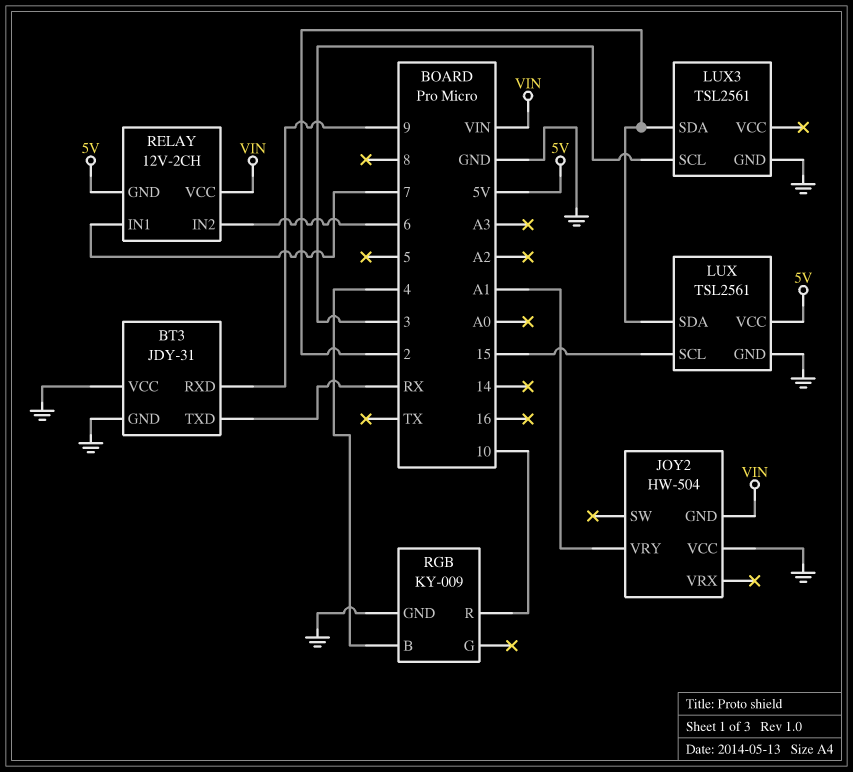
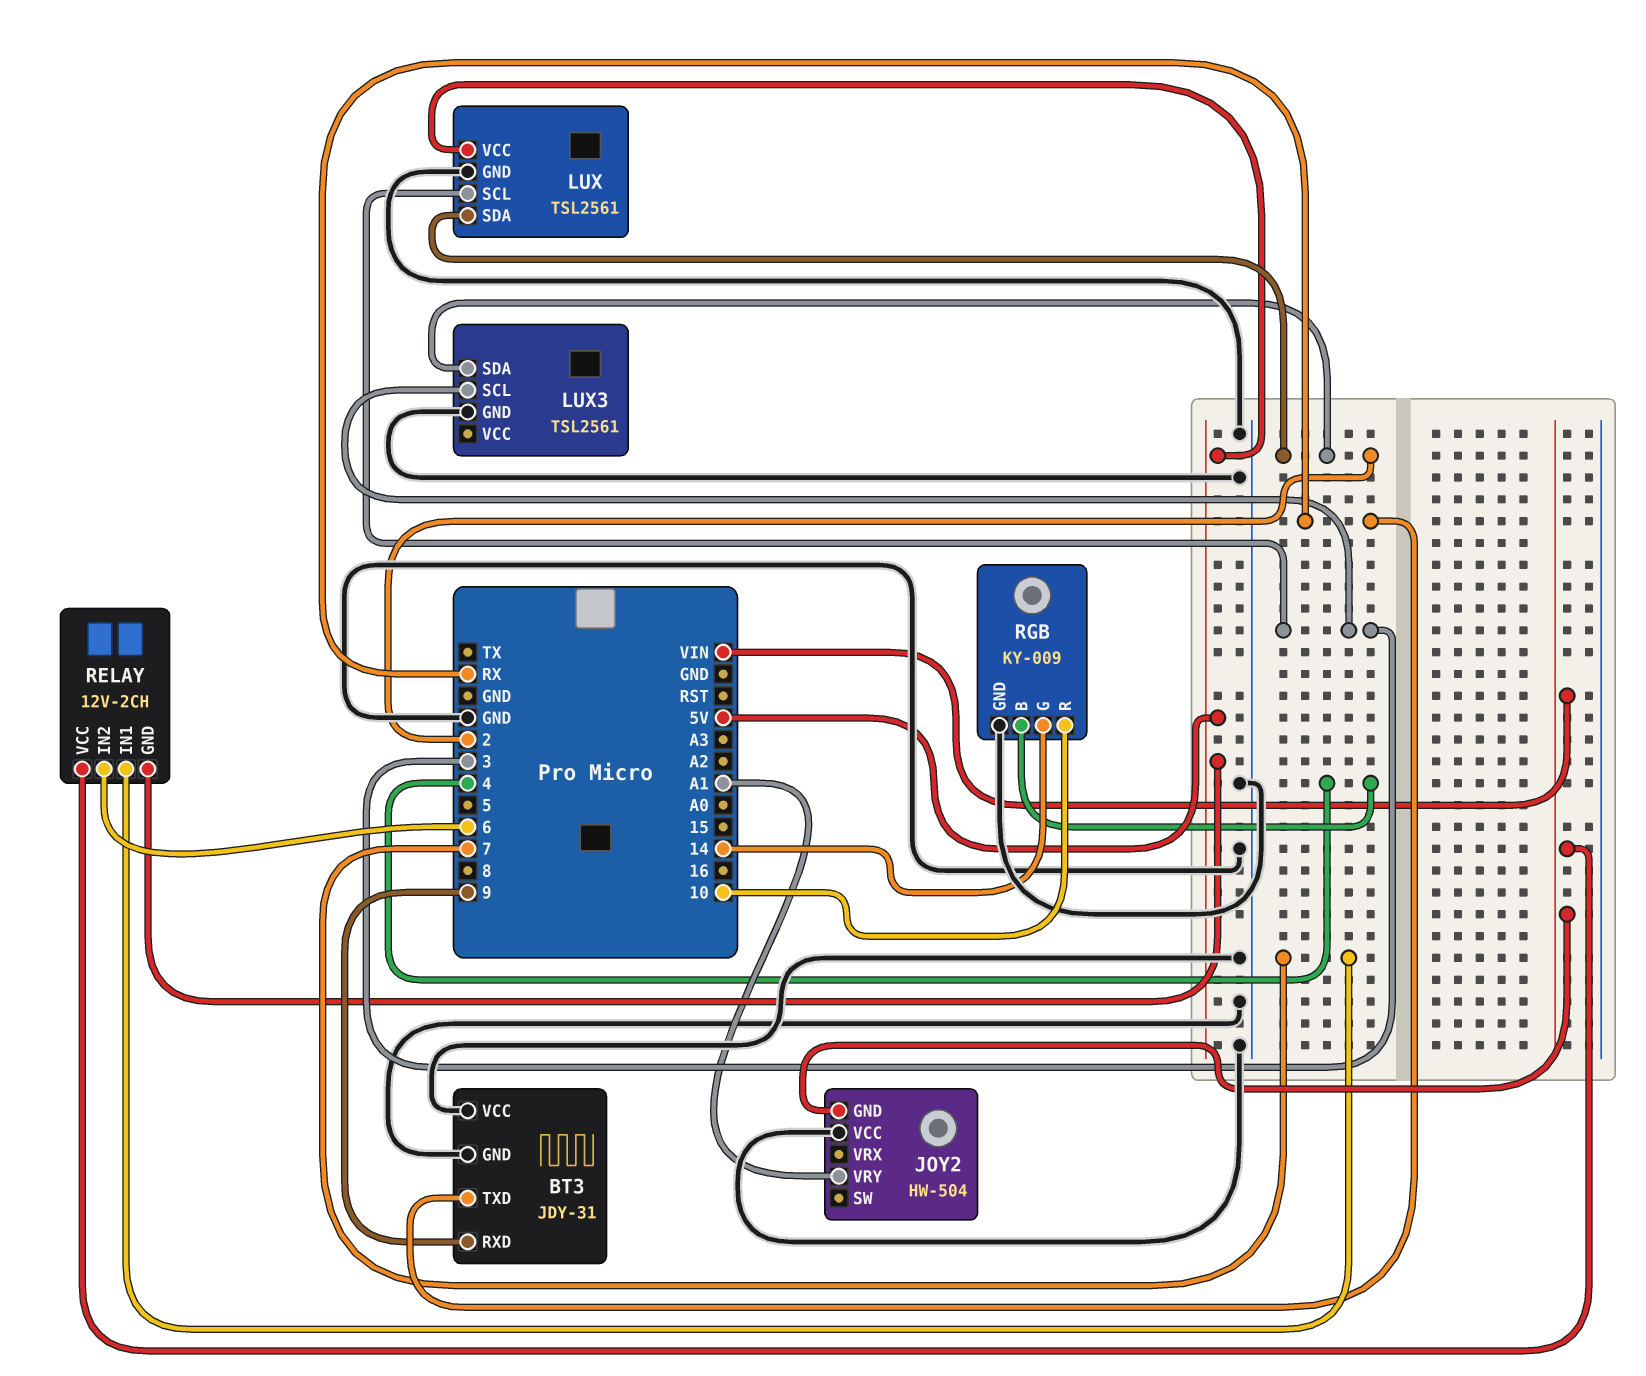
LUX pin SCL: 15 -> 3
RGB pin G: none -> 14

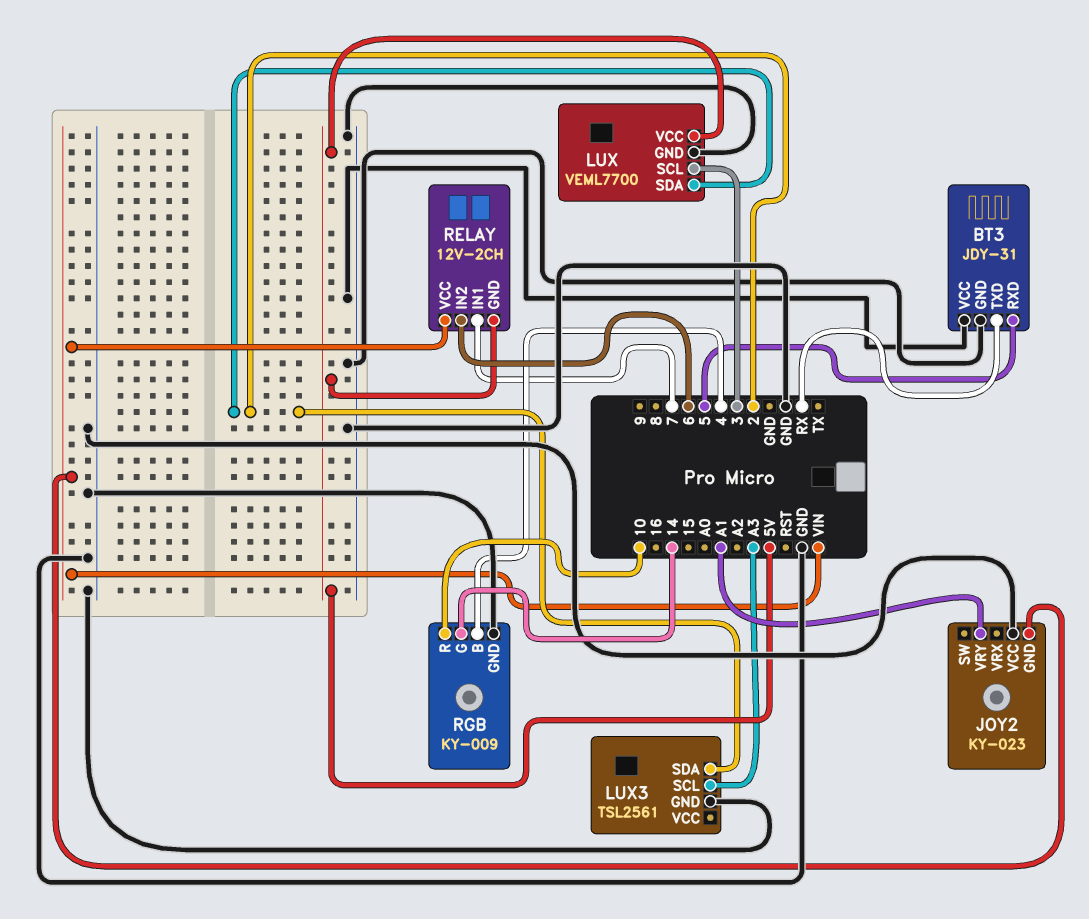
BT3 pin RXD: 9 -> 5
JOY2: HW-504 -> KY-023
LUX: TSL2561 -> VEML7700
LUX3 pin SCL: 3 -> A3

